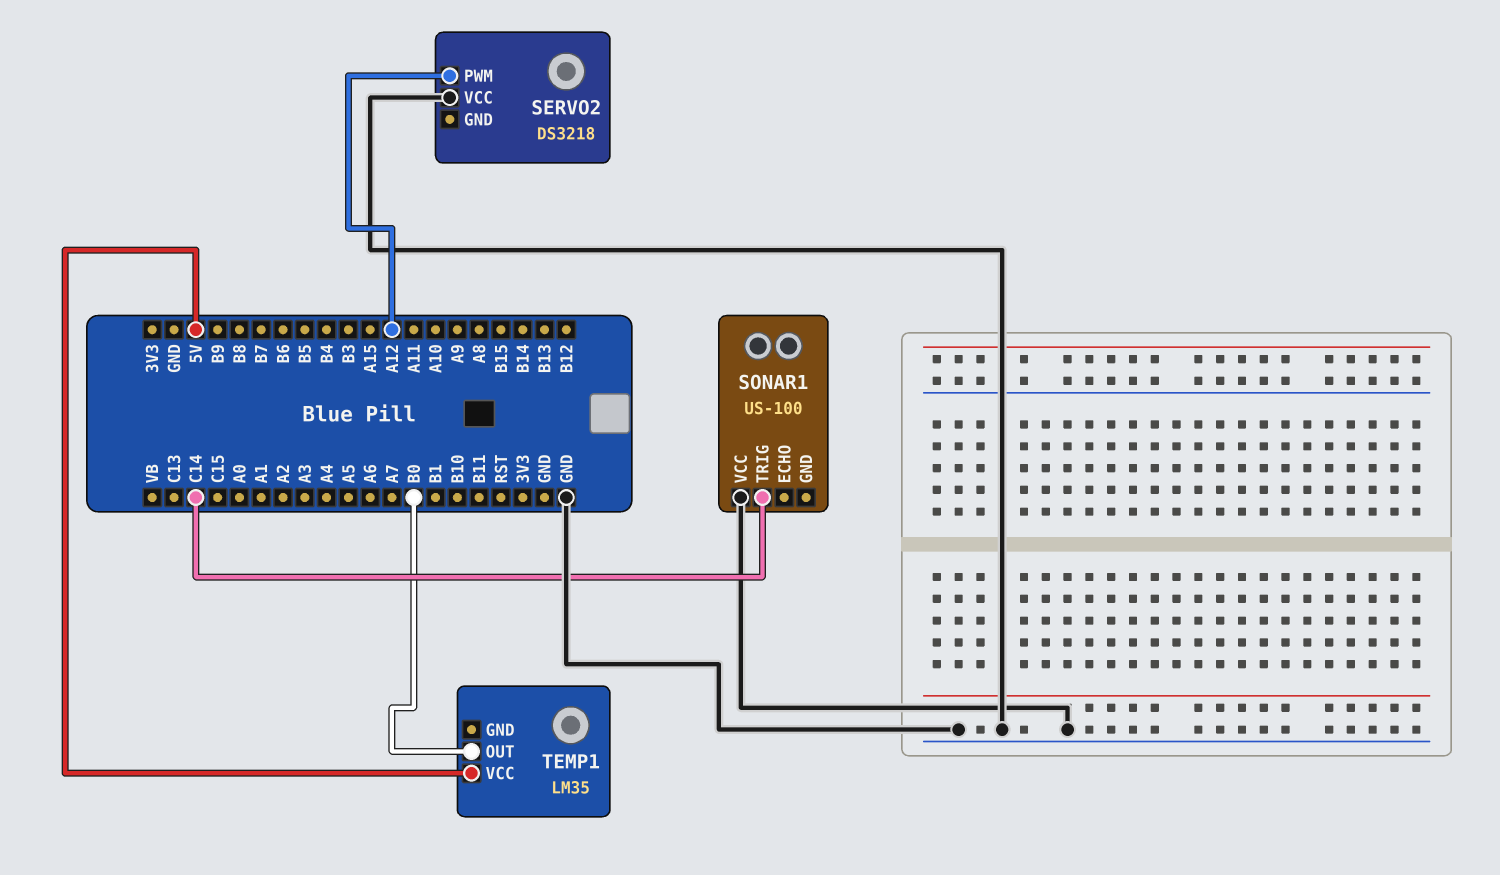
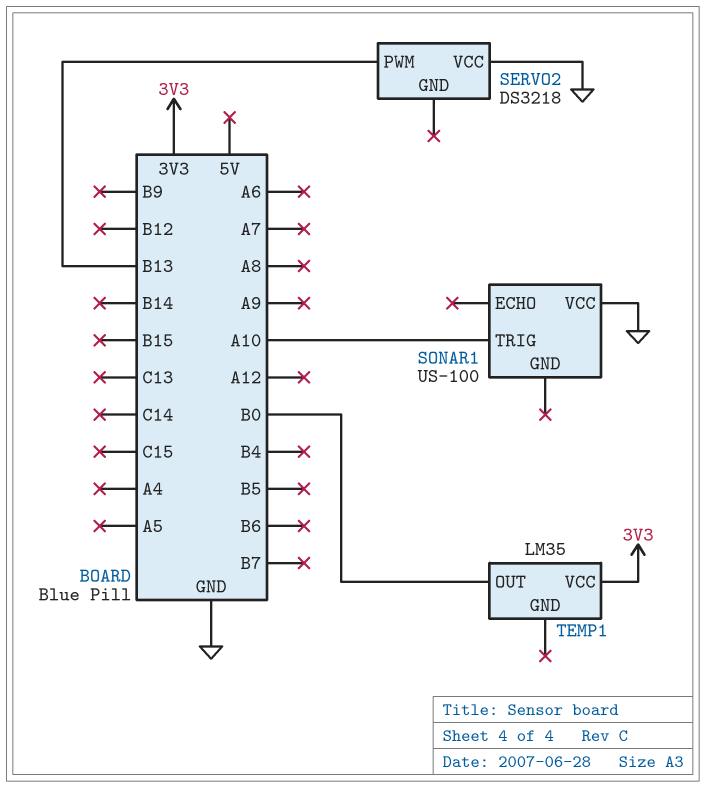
SERVO2 pin PWM: A12 -> B13
SONAR1 pin TRIG: C14 -> A10
TEMP1 pin VCC: 5V -> 3V3

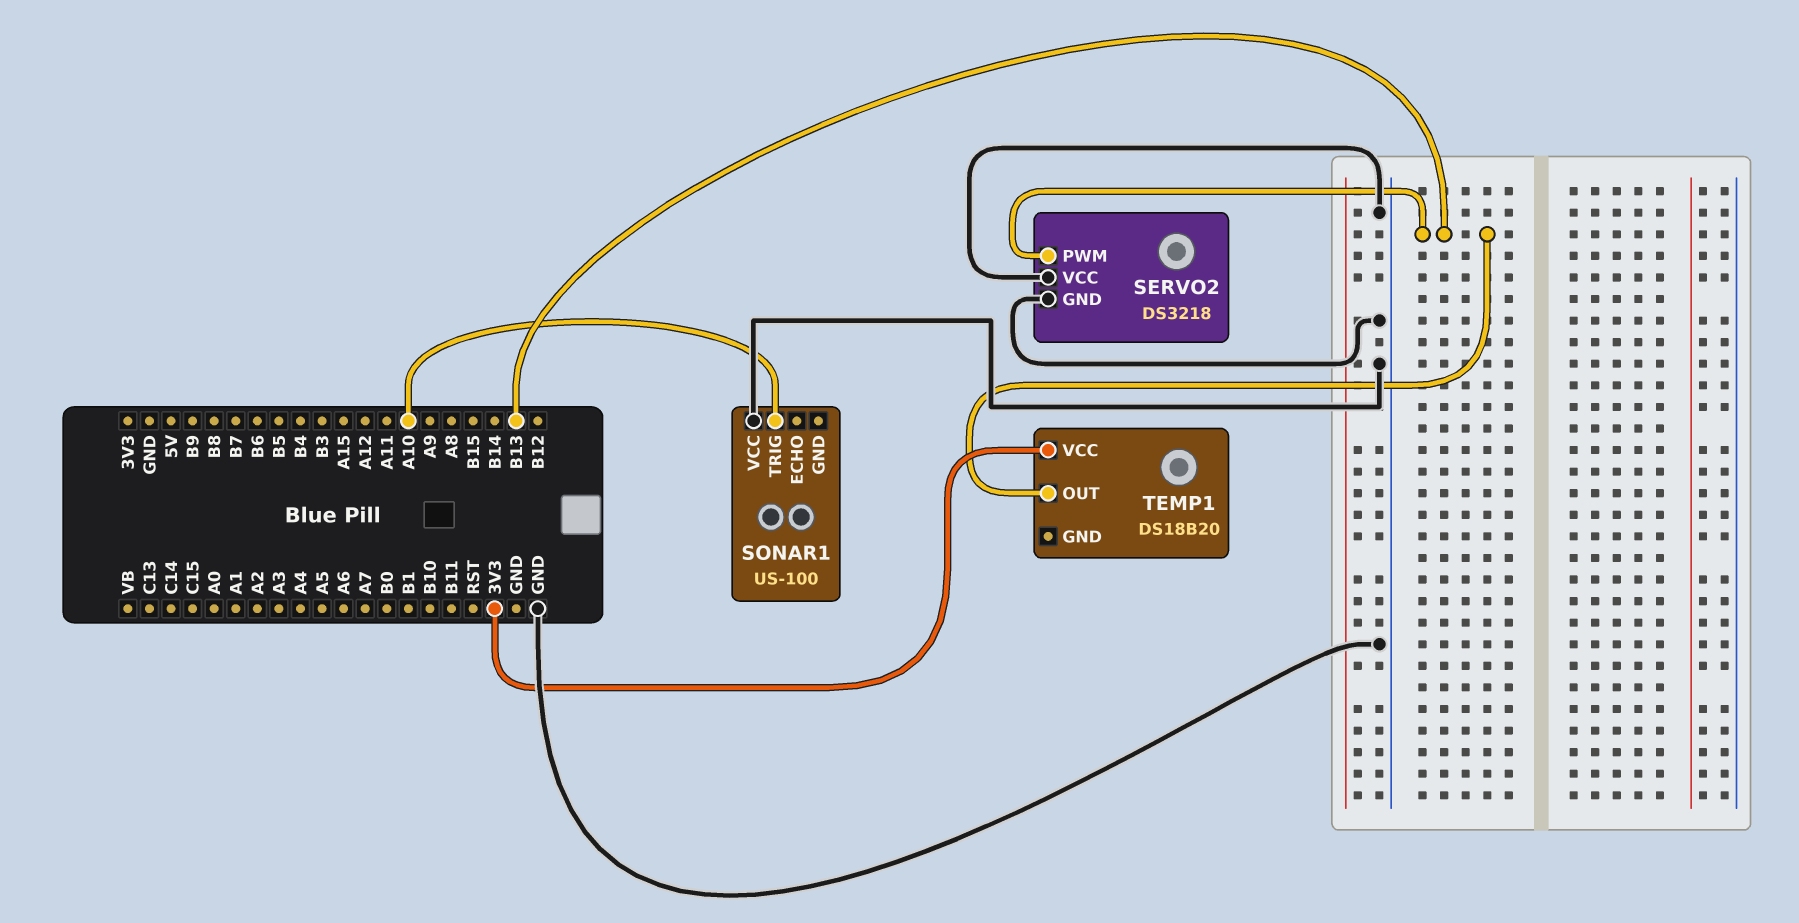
SERVO2 pin GND: none -> GND
TEMP1: LM35 -> DS18B20
TEMP1 pin OUT: B0 -> B13

